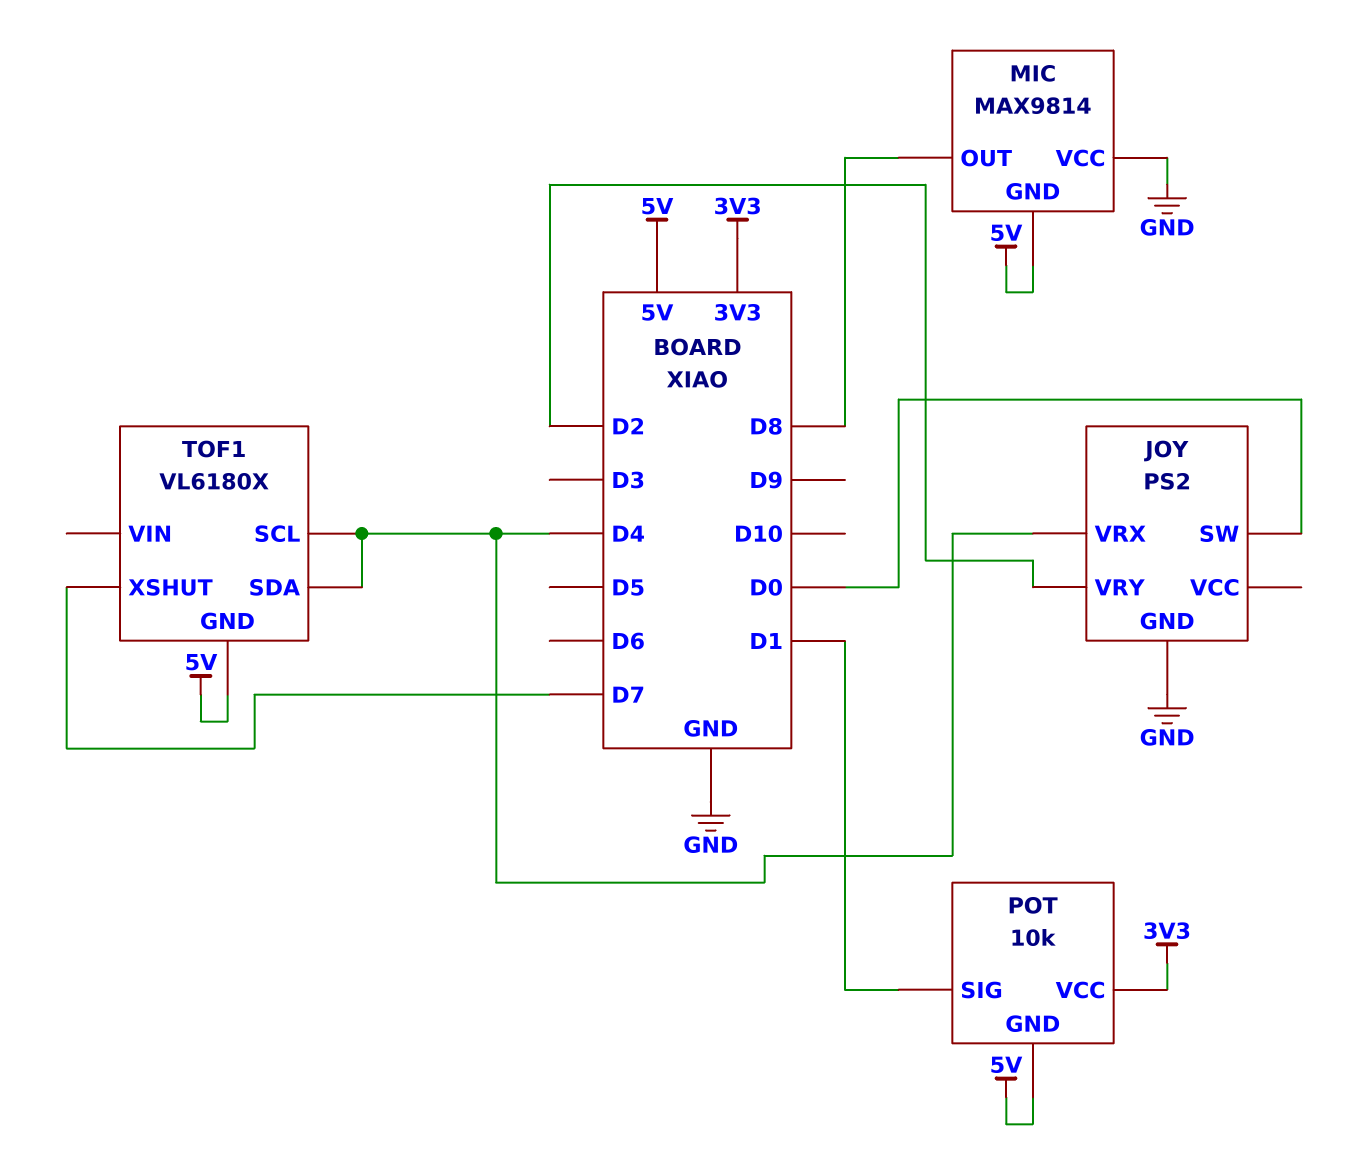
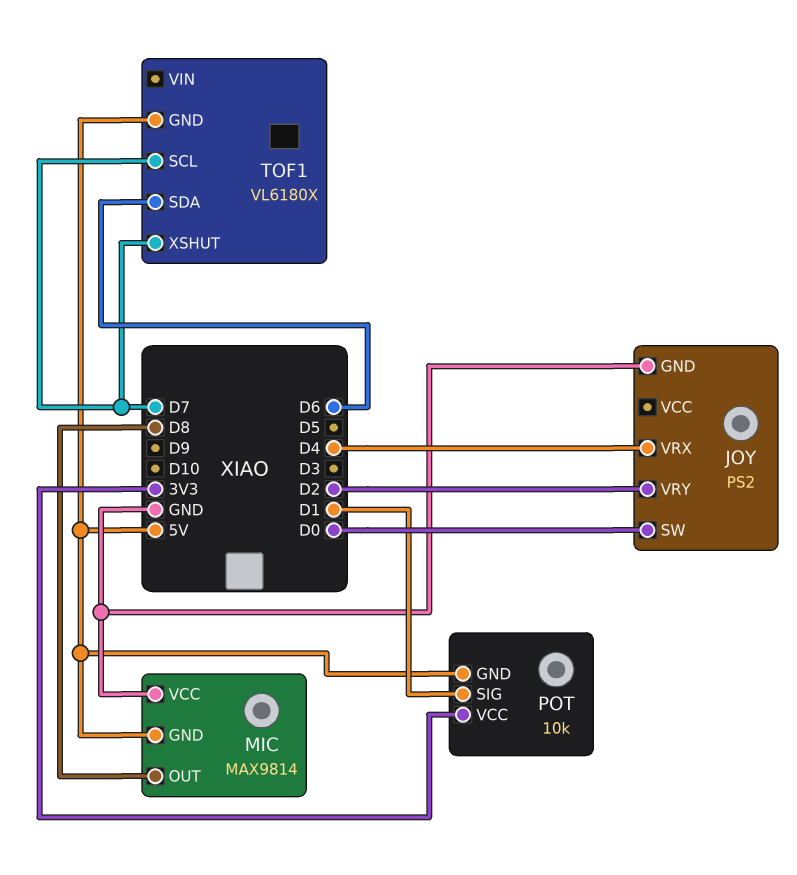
TOF1 pin SCL: D4 -> D7
TOF1 pin SDA: D4 -> D6

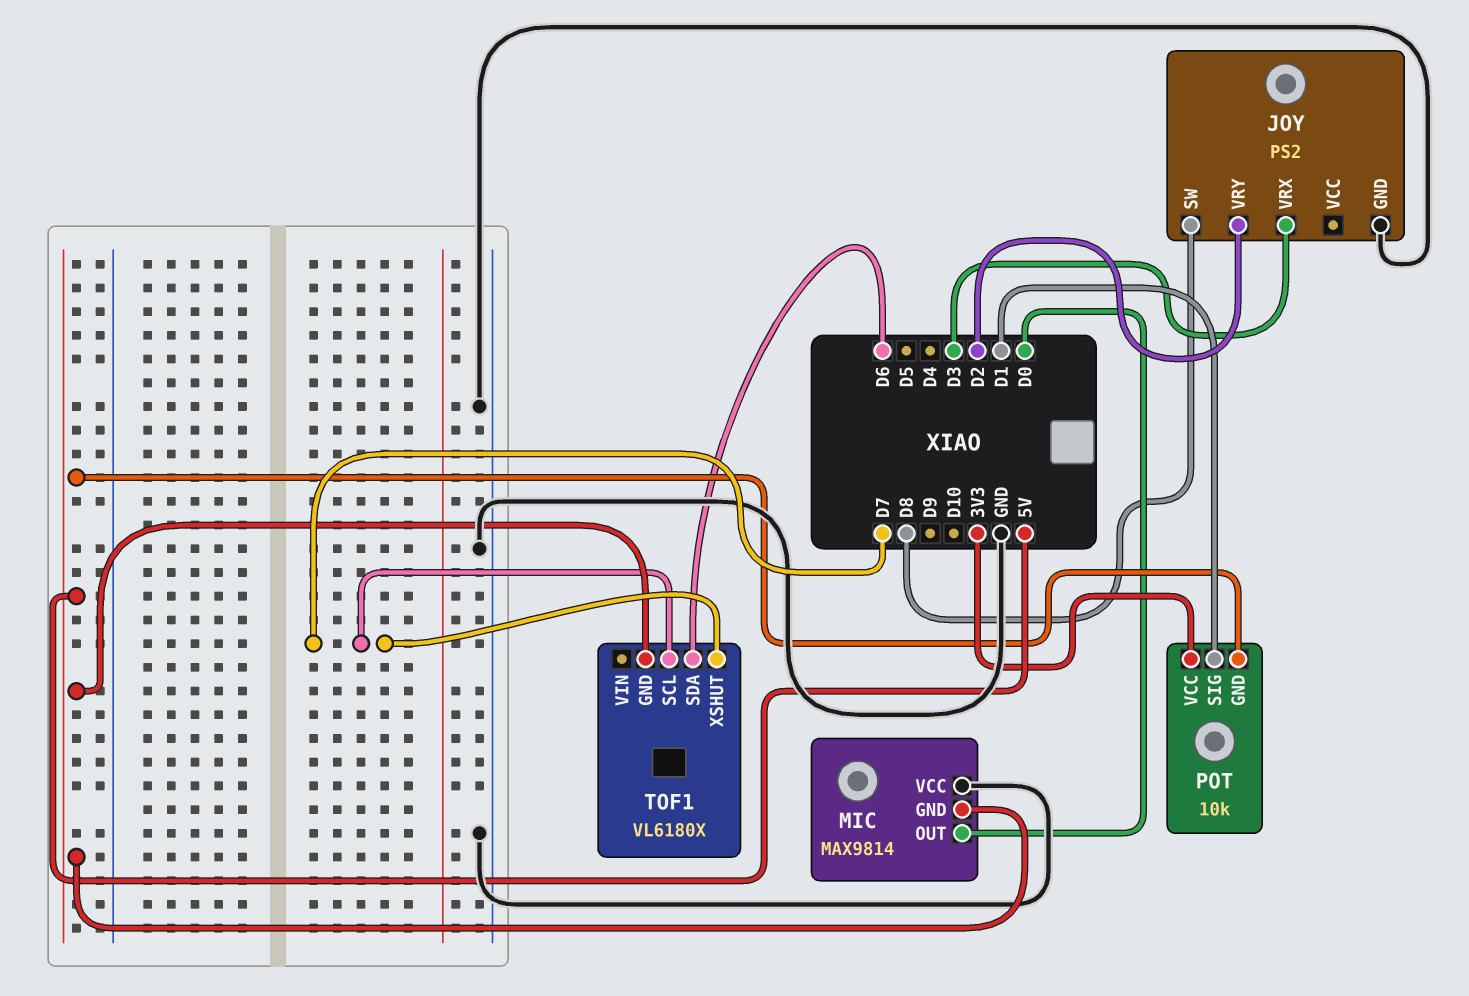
JOY pin SW: D0 -> D8
JOY pin VRX: D4 -> D3
MIC pin OUT: D8 -> D0

